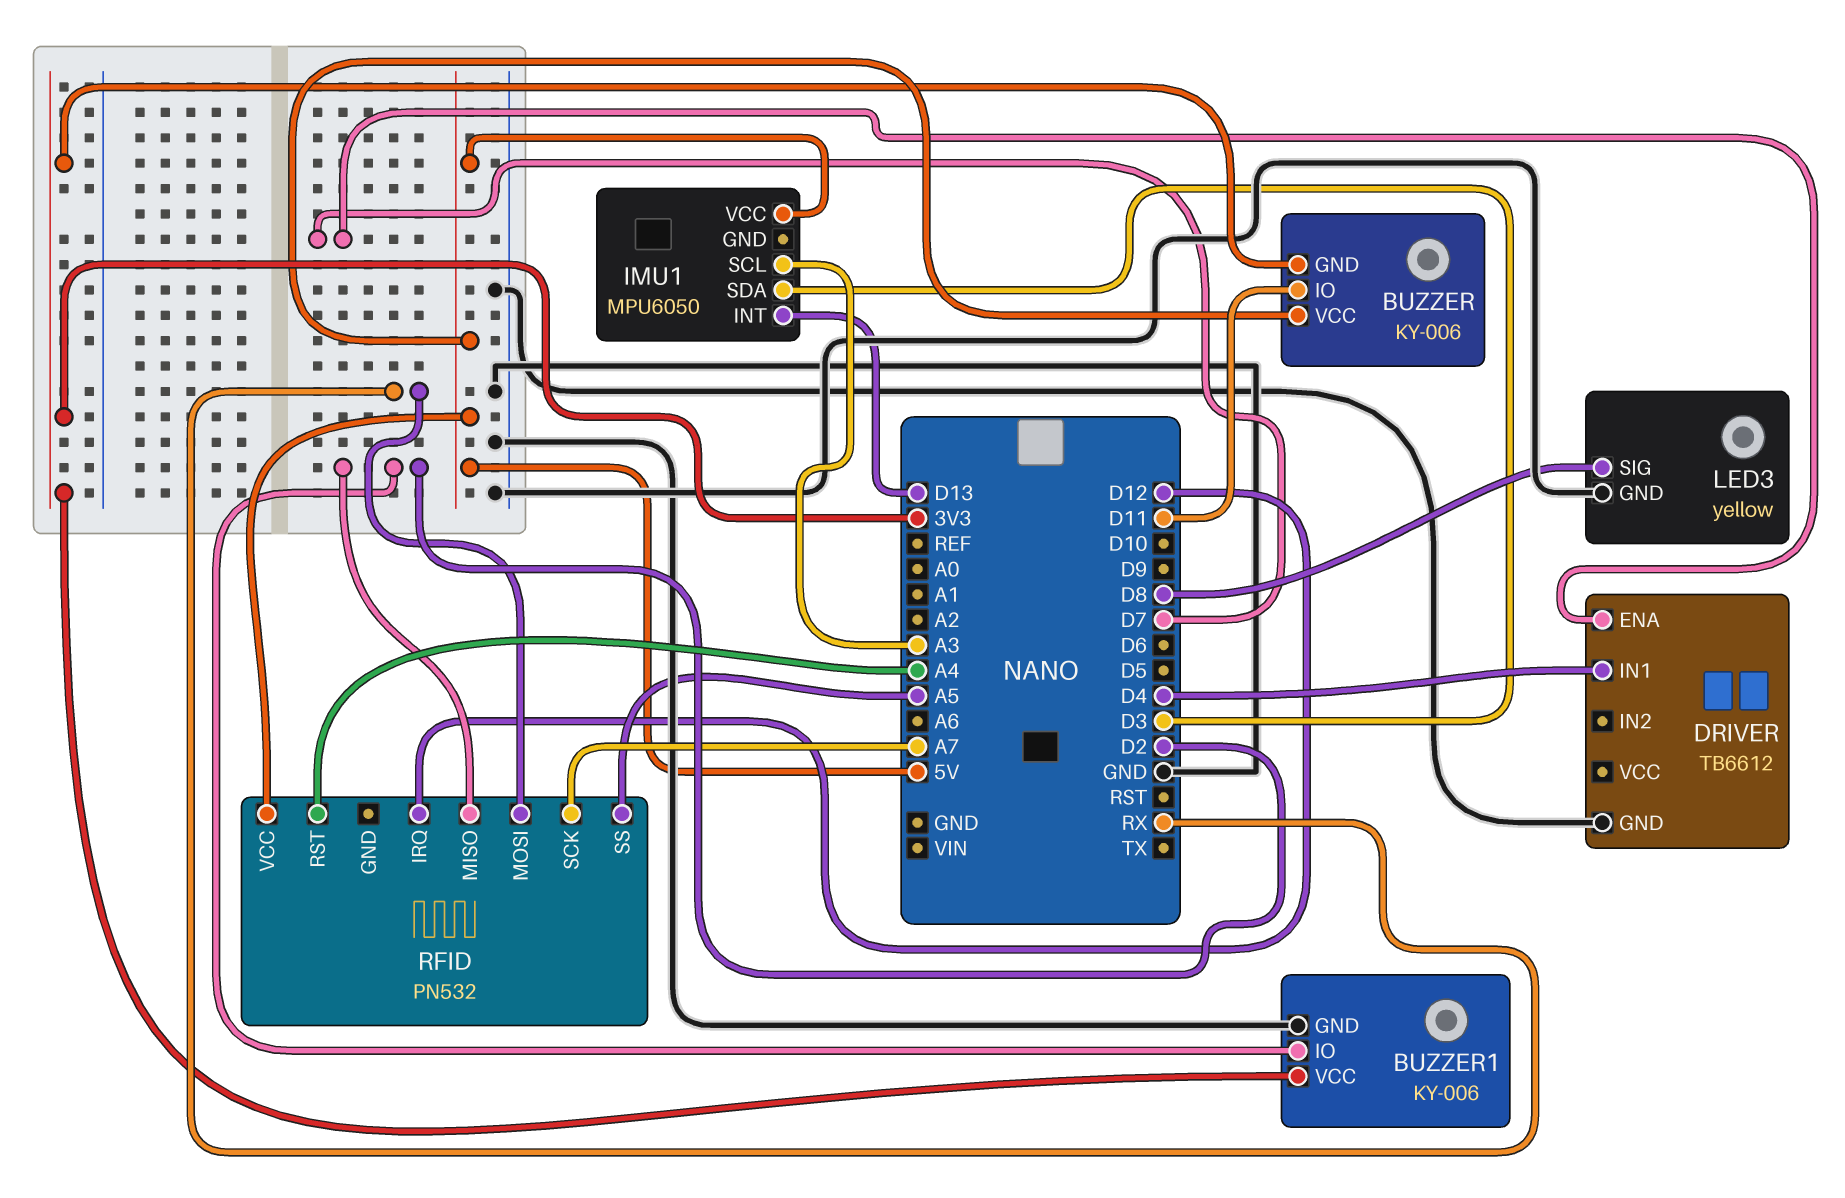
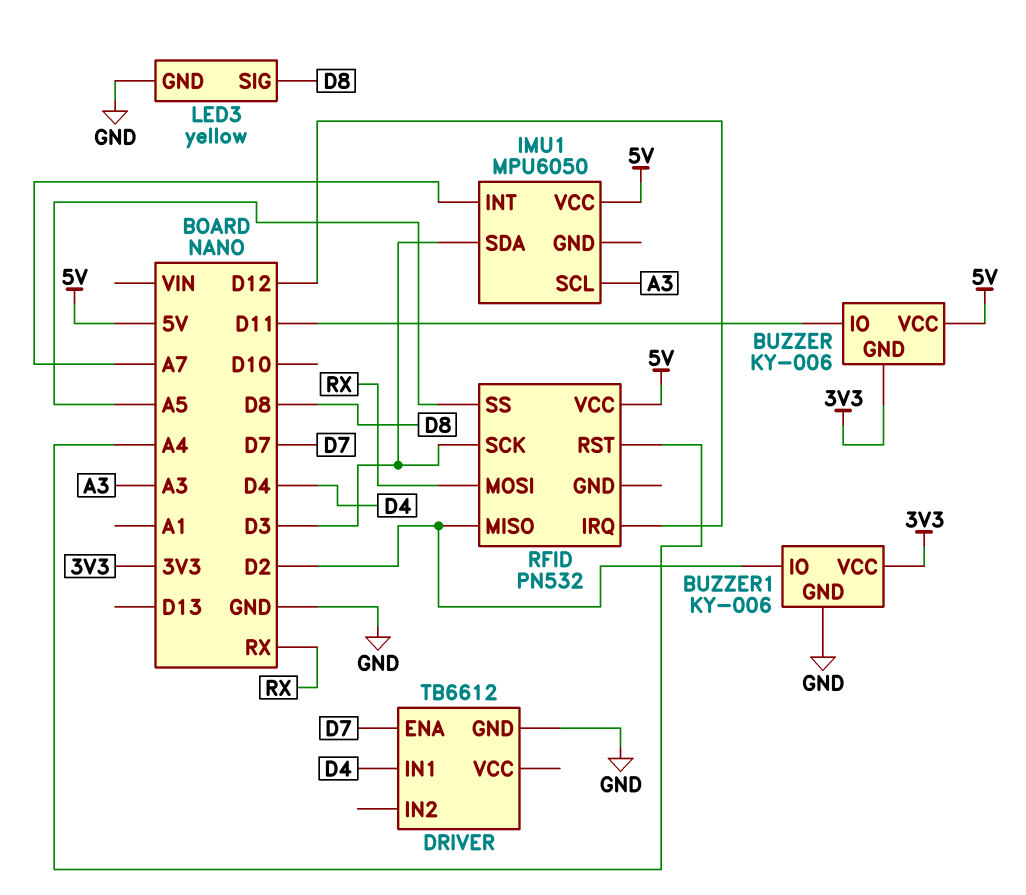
IMU1 pin INT: D13 -> A7
RFID pin SCK: A7 -> D3

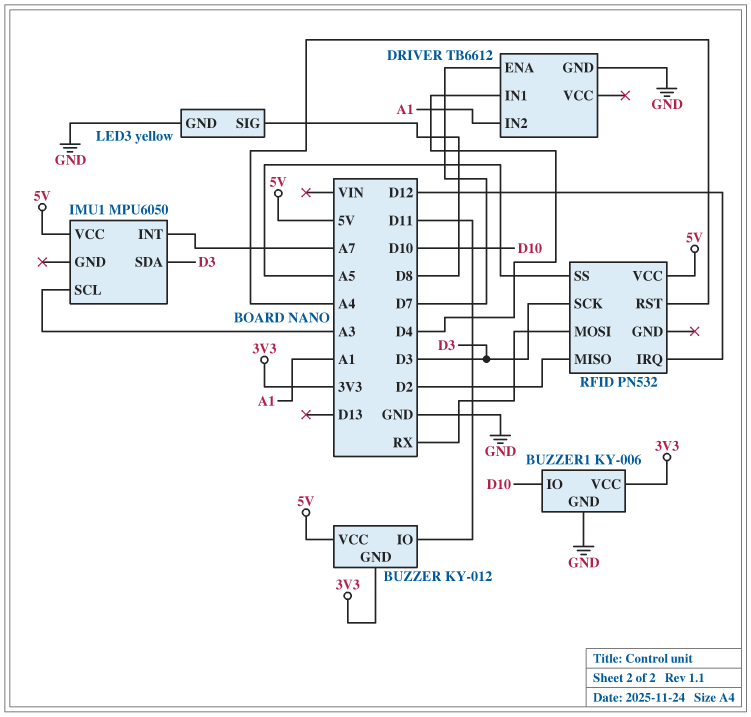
BUZZER: KY-006 -> KY-012
BUZZER1 pin IO: D2 -> D10
DRIVER pin IN2: none -> A1

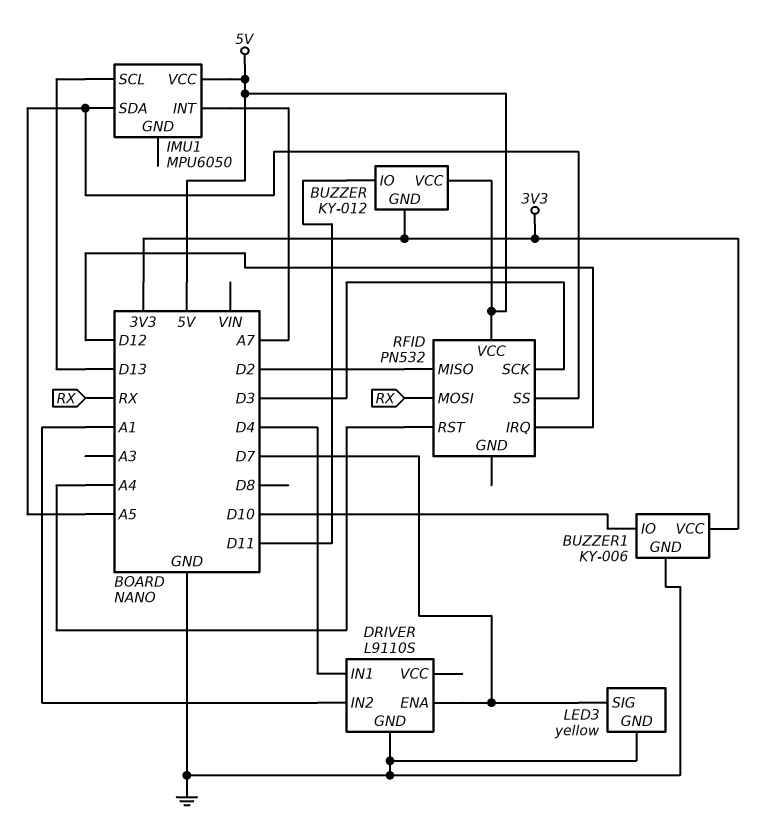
DRIVER: TB6612 -> L9110S
IMU1 pin SCL: A3 -> D13
IMU1 pin SDA: D3 -> A5
LED3 pin SIG: D8 -> D7

